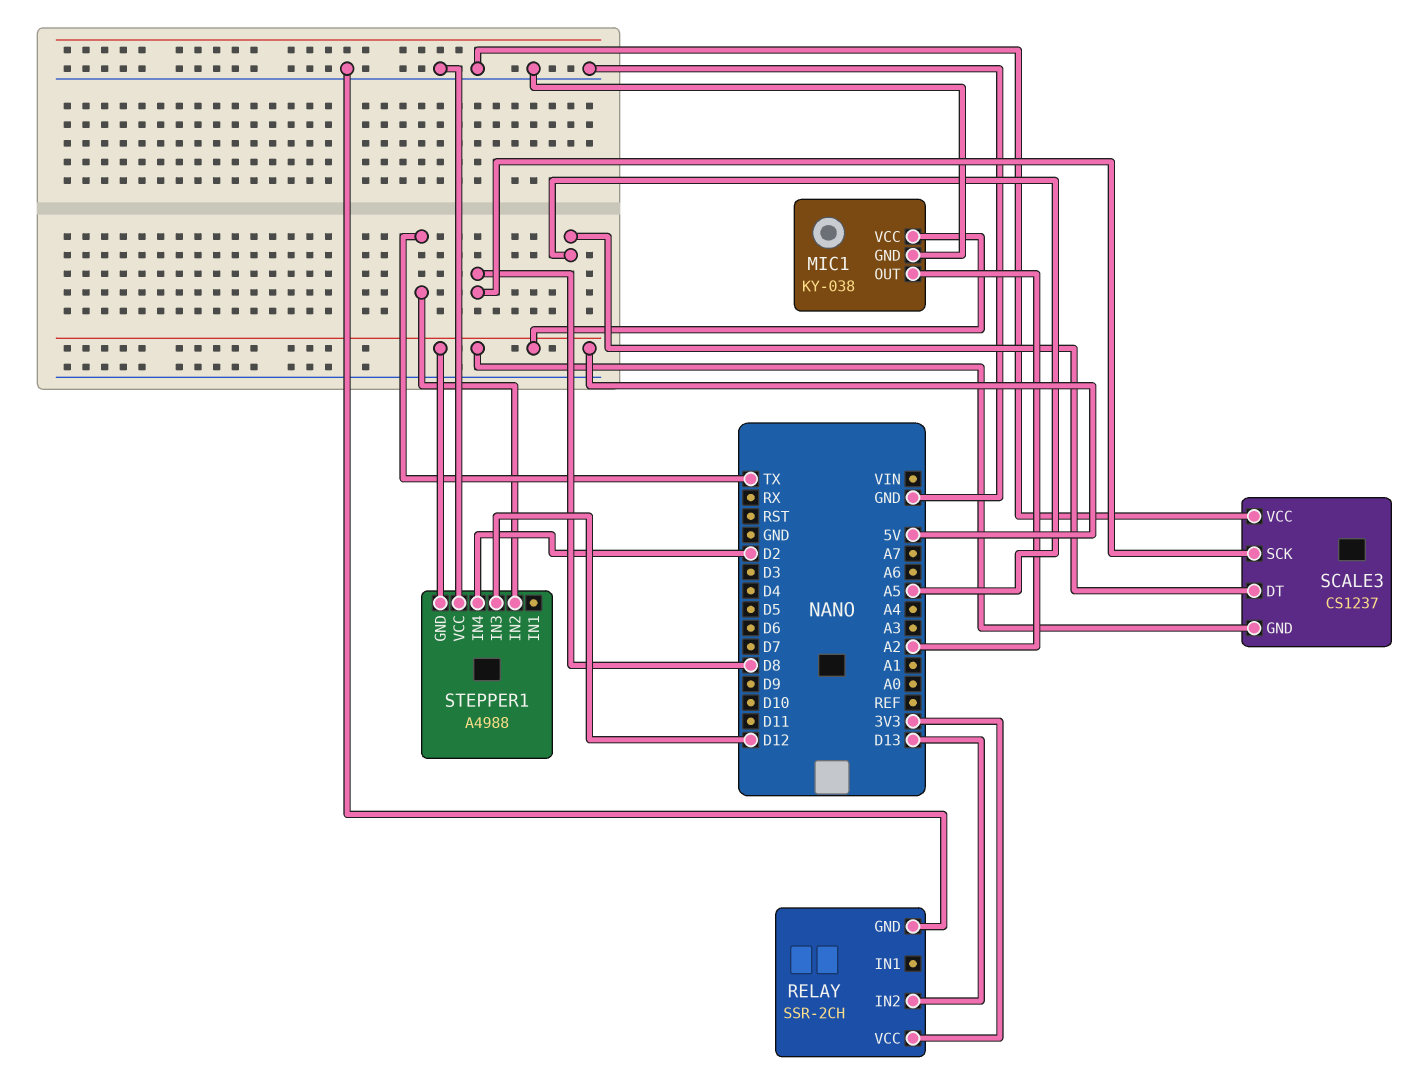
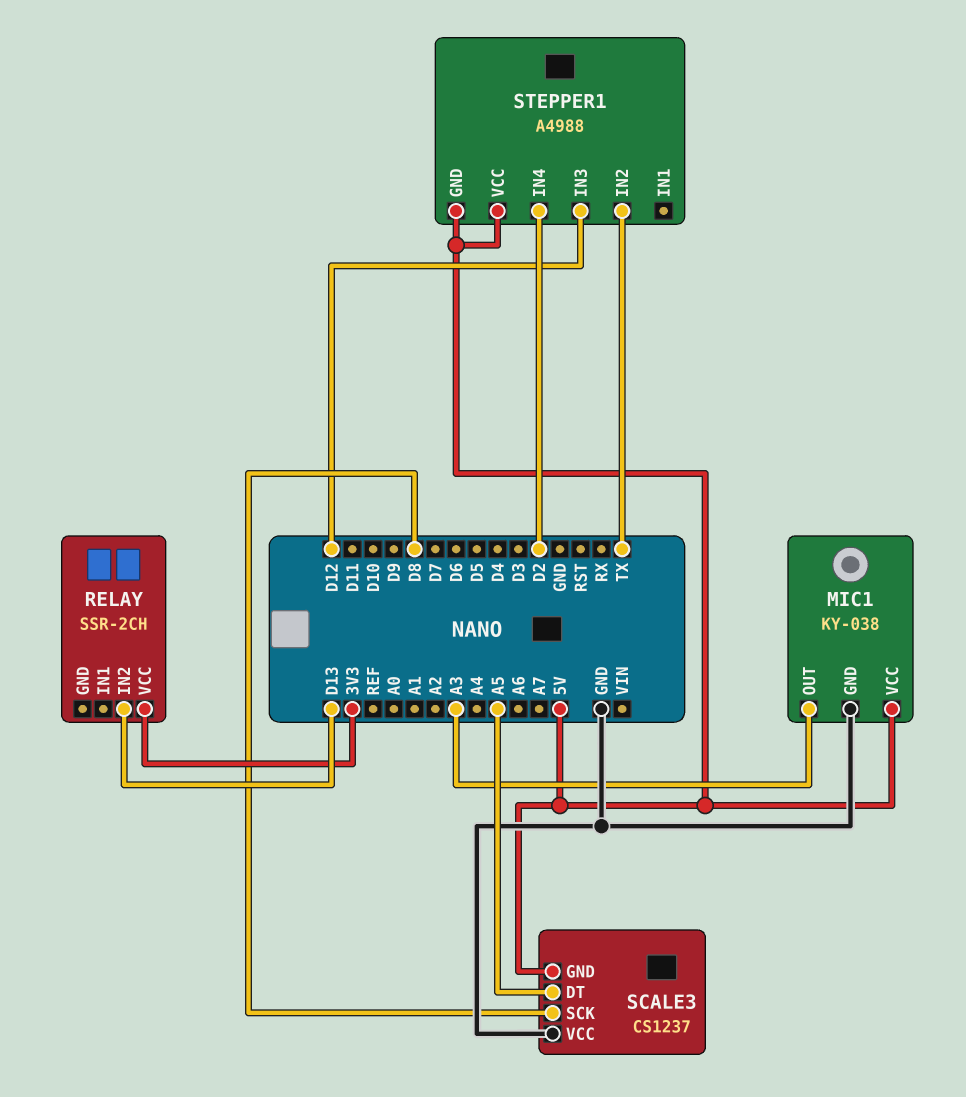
MIC1 pin OUT: A2 -> A3
RELAY pin GND: GND -> none
STEPPER1 pin VCC: GND -> 5V

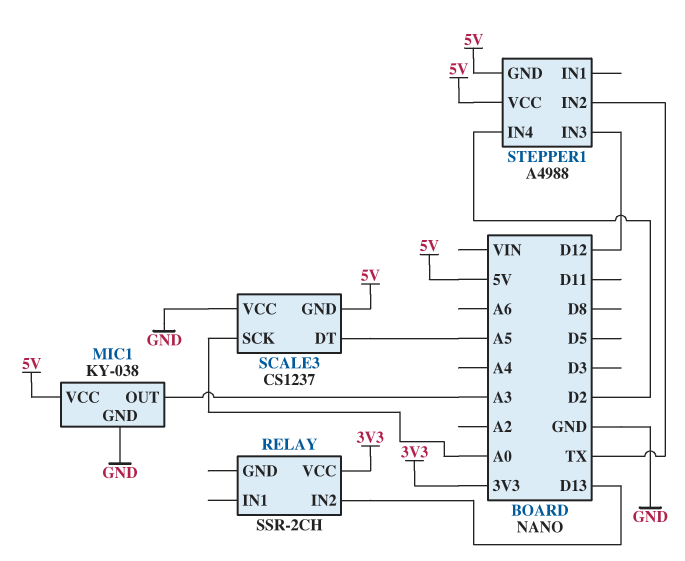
SCALE3 pin SCK: D8 -> A0

